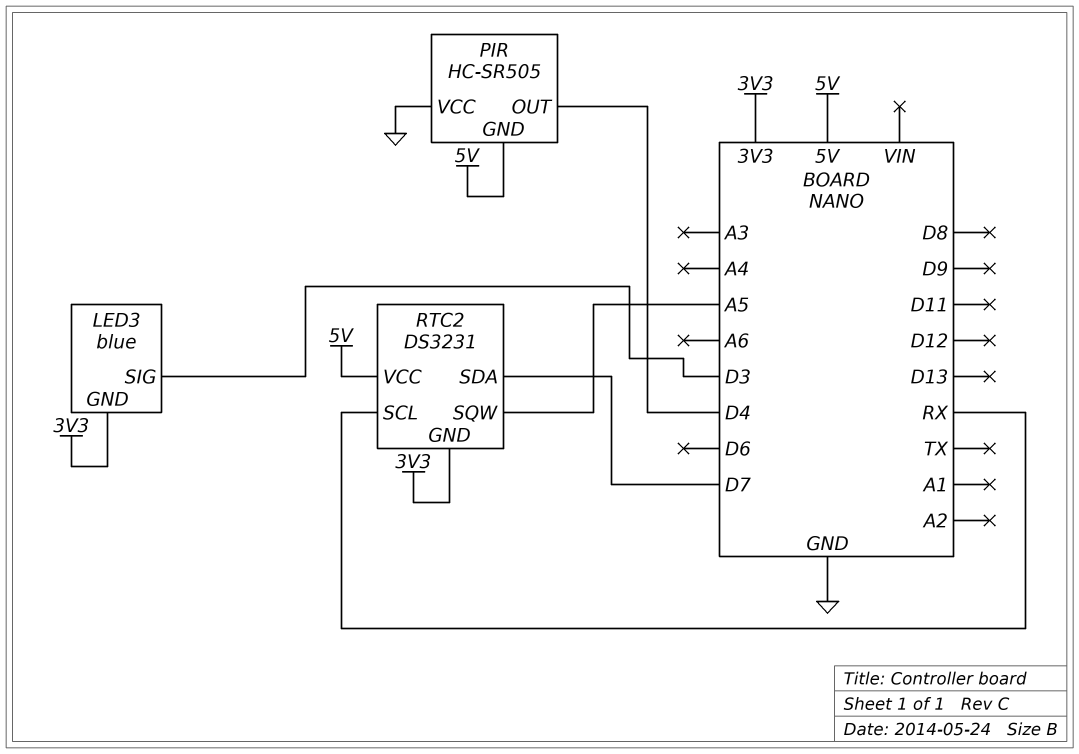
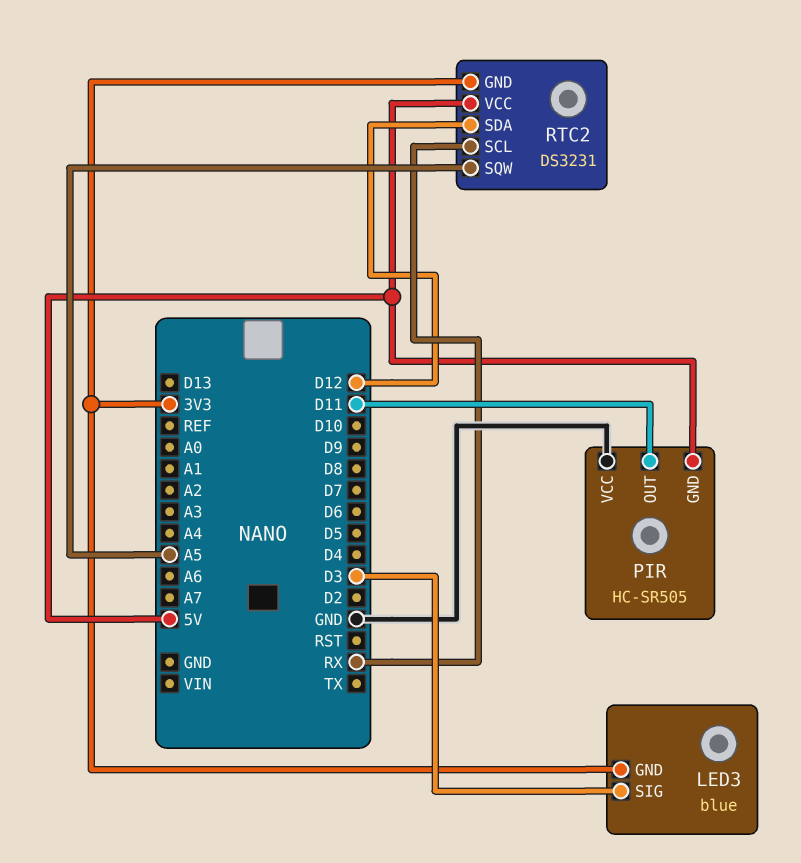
PIR pin OUT: D4 -> D11
RTC2 pin SDA: D7 -> D12

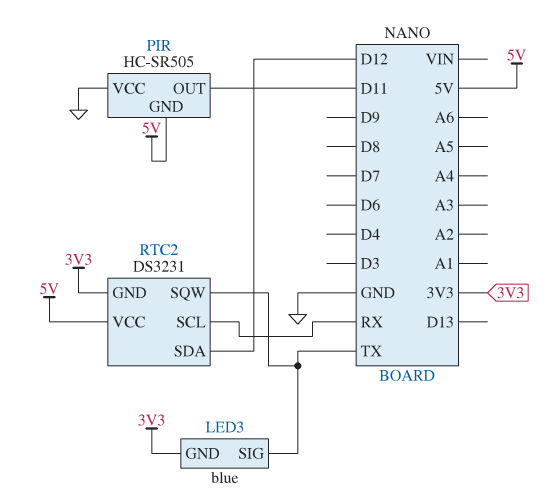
LED3 pin SIG: D3 -> TX
RTC2 pin SQW: A5 -> TX

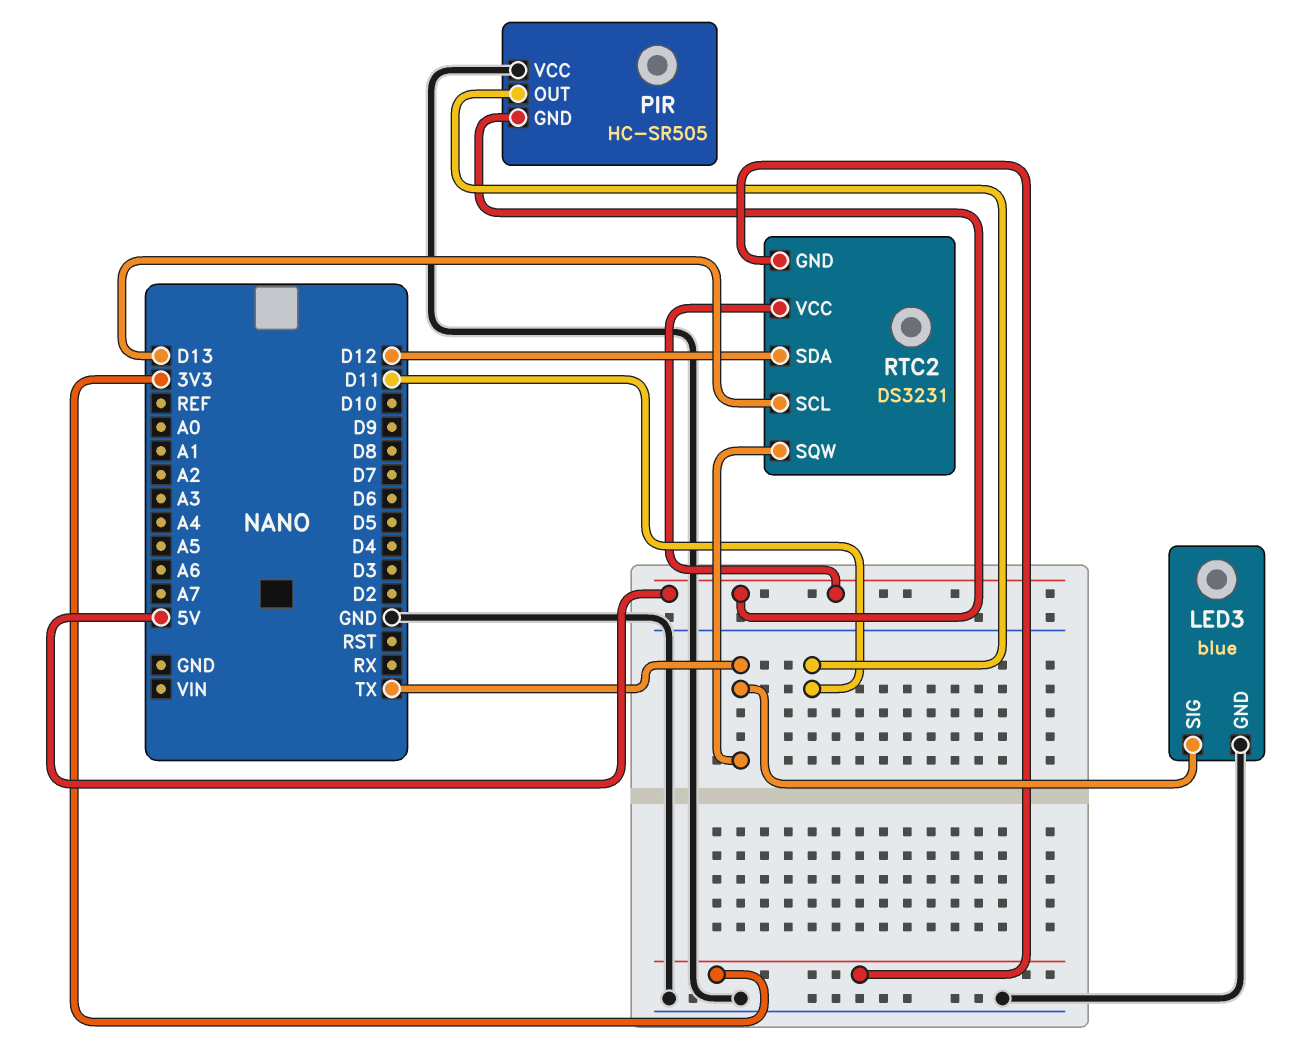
LED3 pin GND: 3V3 -> GND
RTC2 pin SCL: RX -> D13

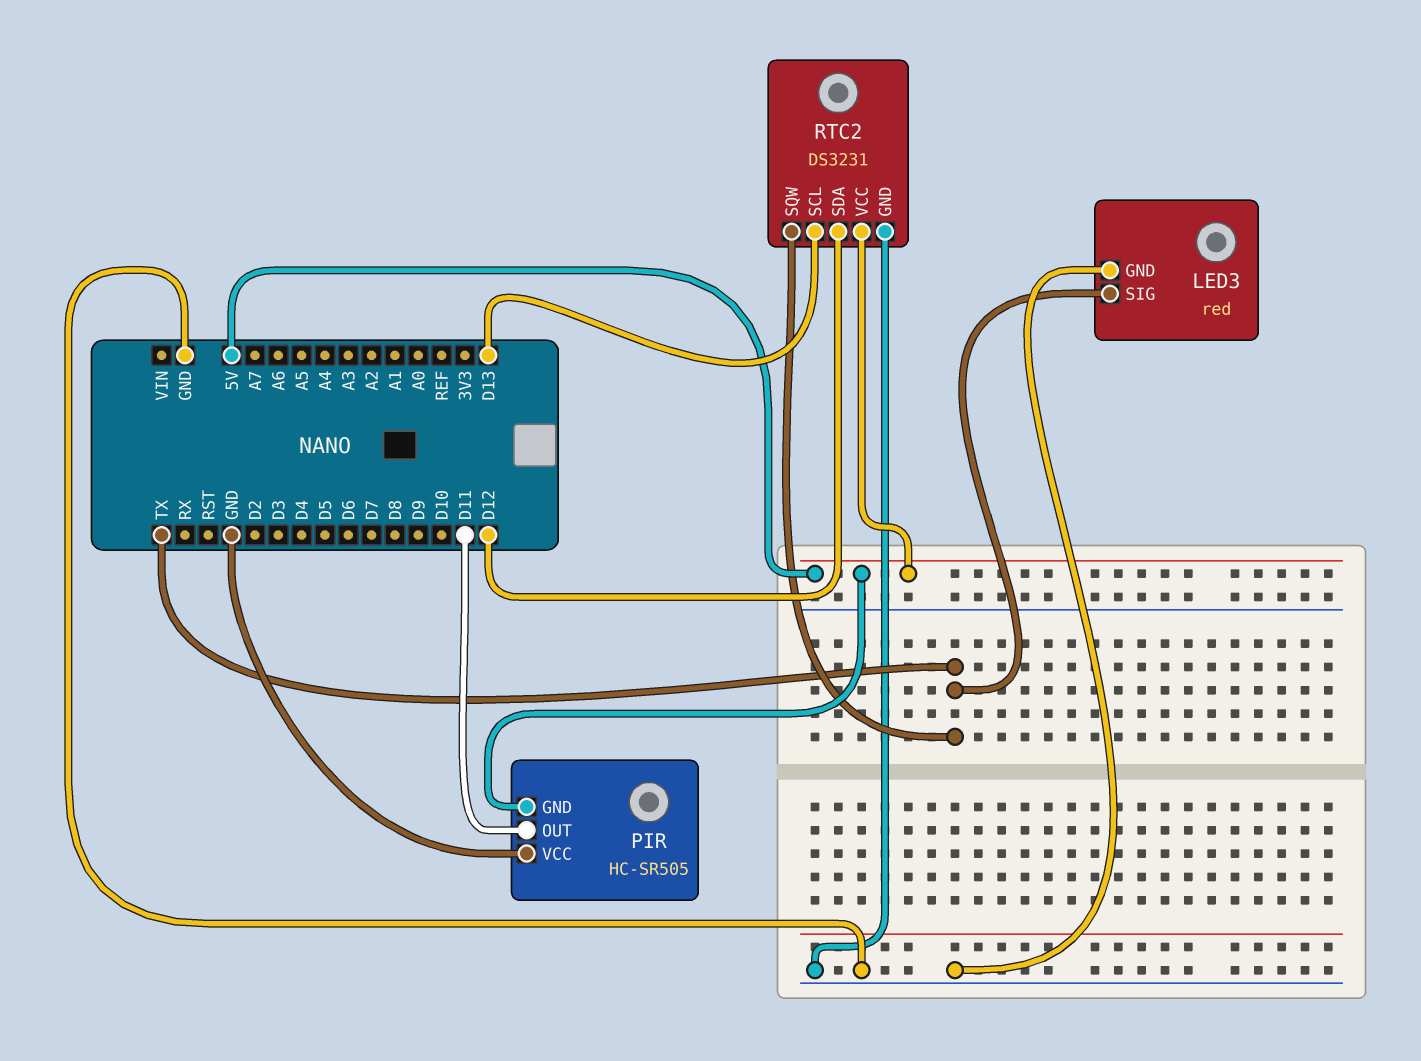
LED3: blue -> red
RTC2 pin GND: 3V3 -> GND

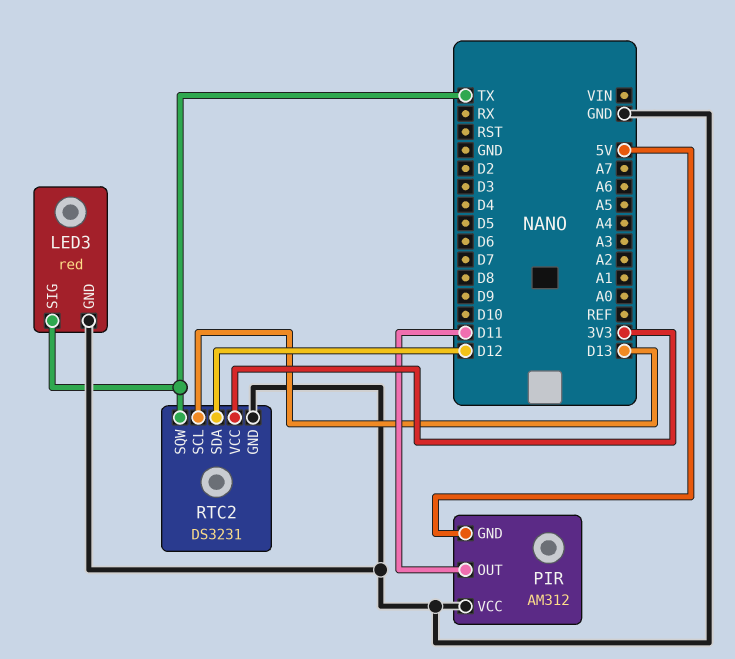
PIR: HC-SR505 -> AM312
RTC2 pin VCC: 5V -> 3V3

